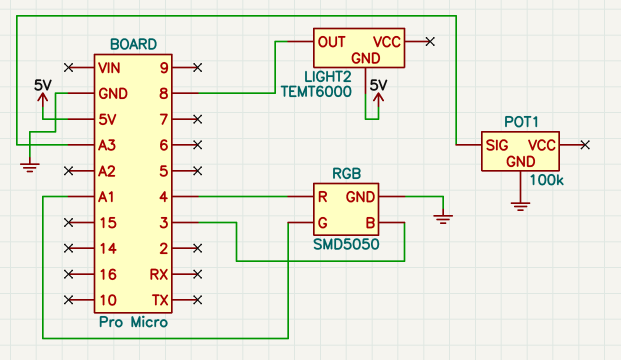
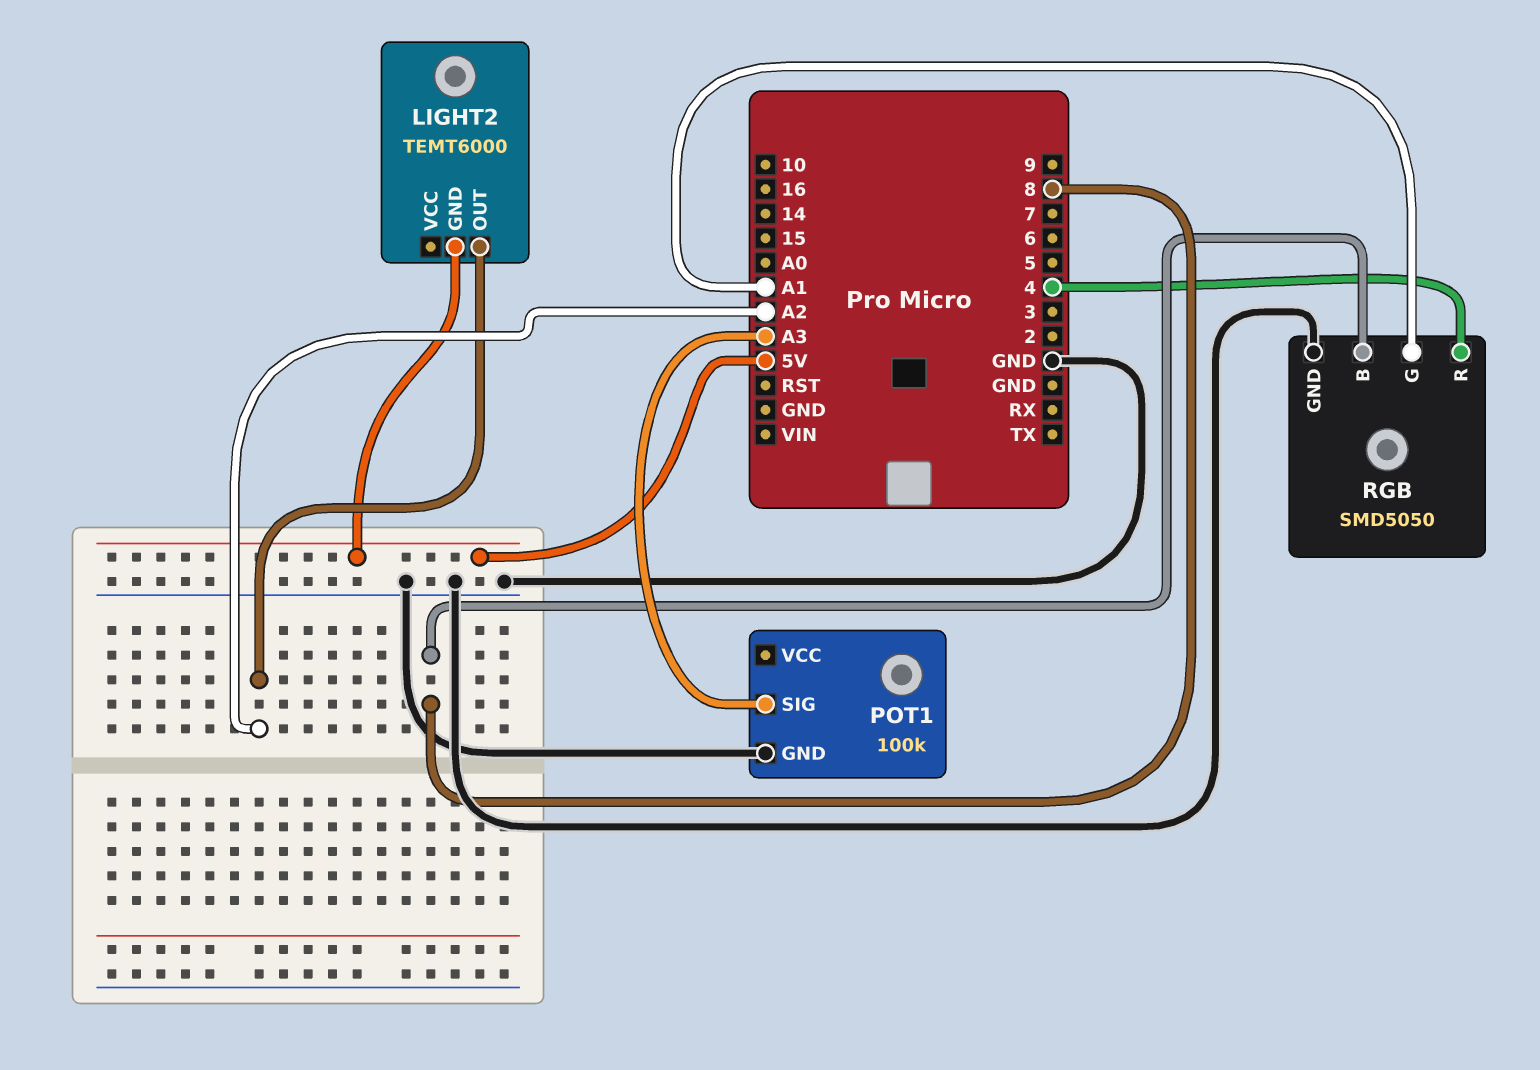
LIGHT2 pin OUT: 8 -> A2
RGB pin B: 3 -> 8

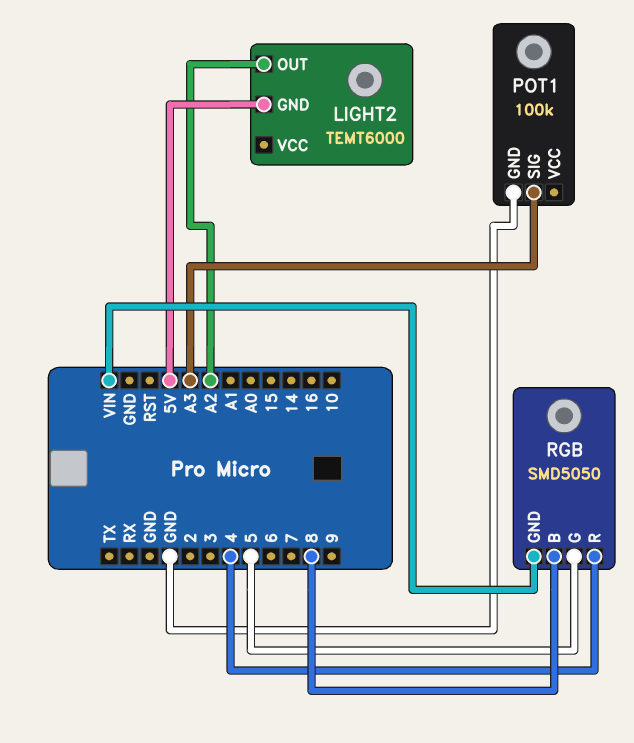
RGB pin G: A1 -> 5
RGB pin GND: GND -> VIN

